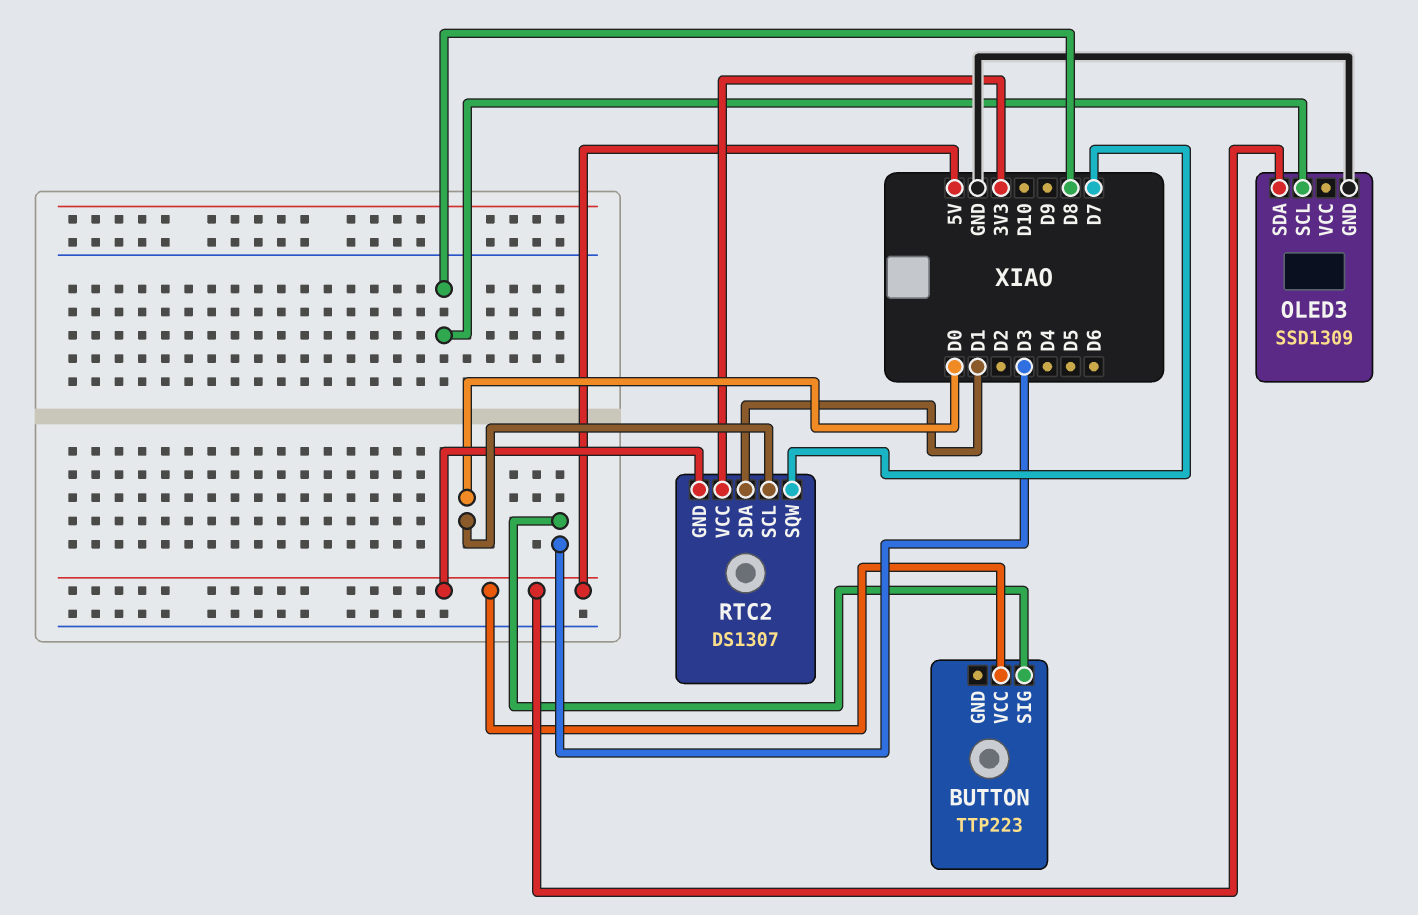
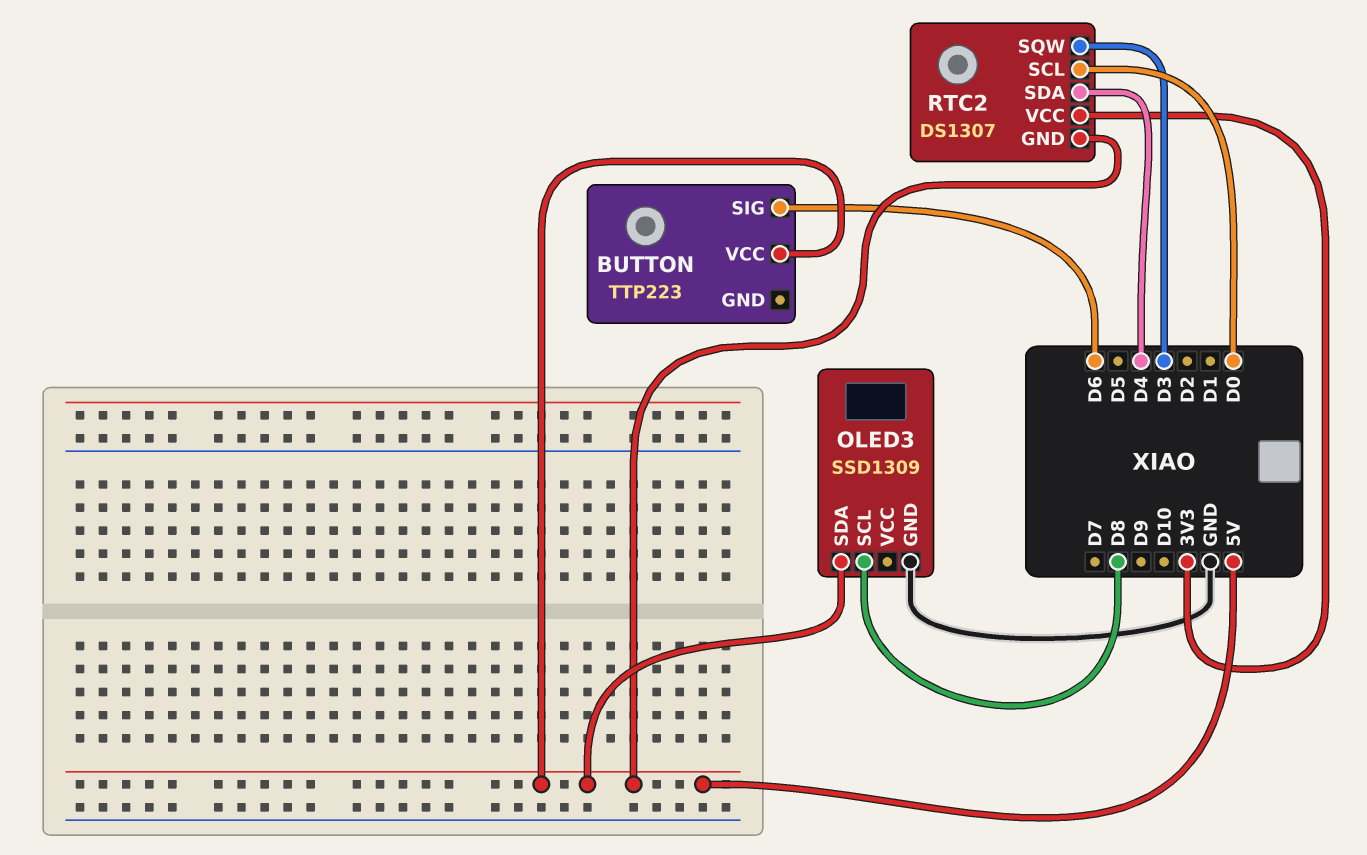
BUTTON pin SIG: D3 -> D6
RTC2 pin SDA: D1 -> D4
RTC2 pin SQW: D7 -> D3

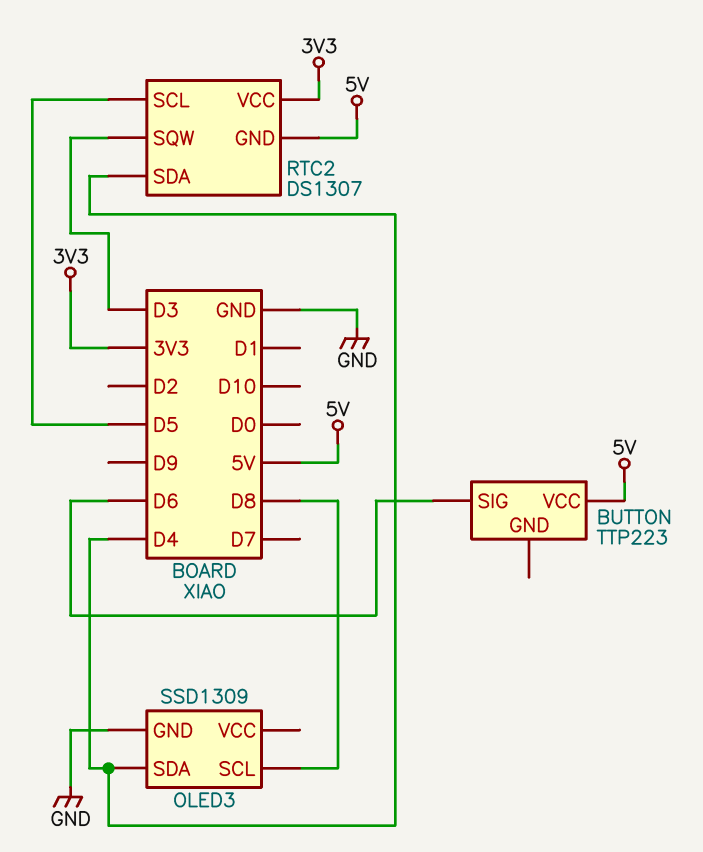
OLED3 pin SDA: 5V -> D4
RTC2 pin SCL: D0 -> D5

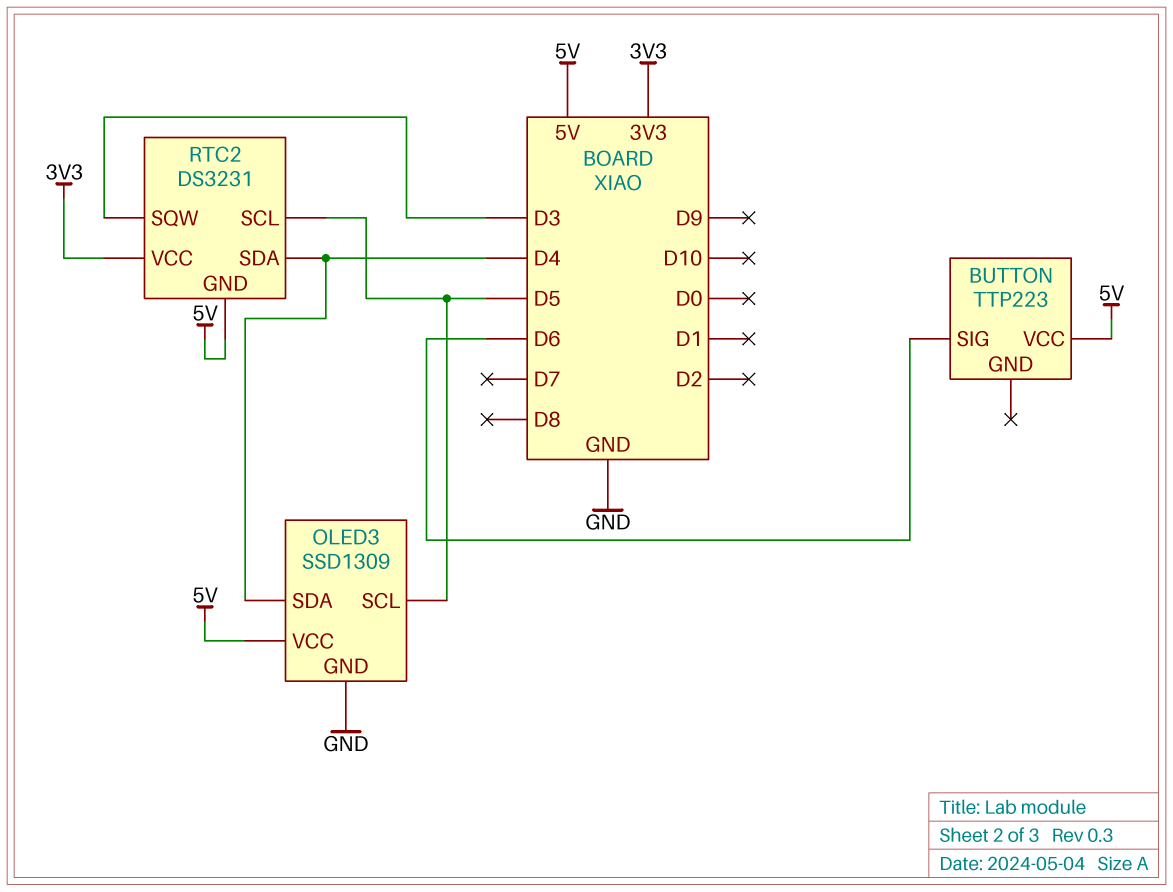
OLED3 pin SCL: D8 -> D5
OLED3 pin VCC: none -> 5V
RTC2: DS1307 -> DS3231

